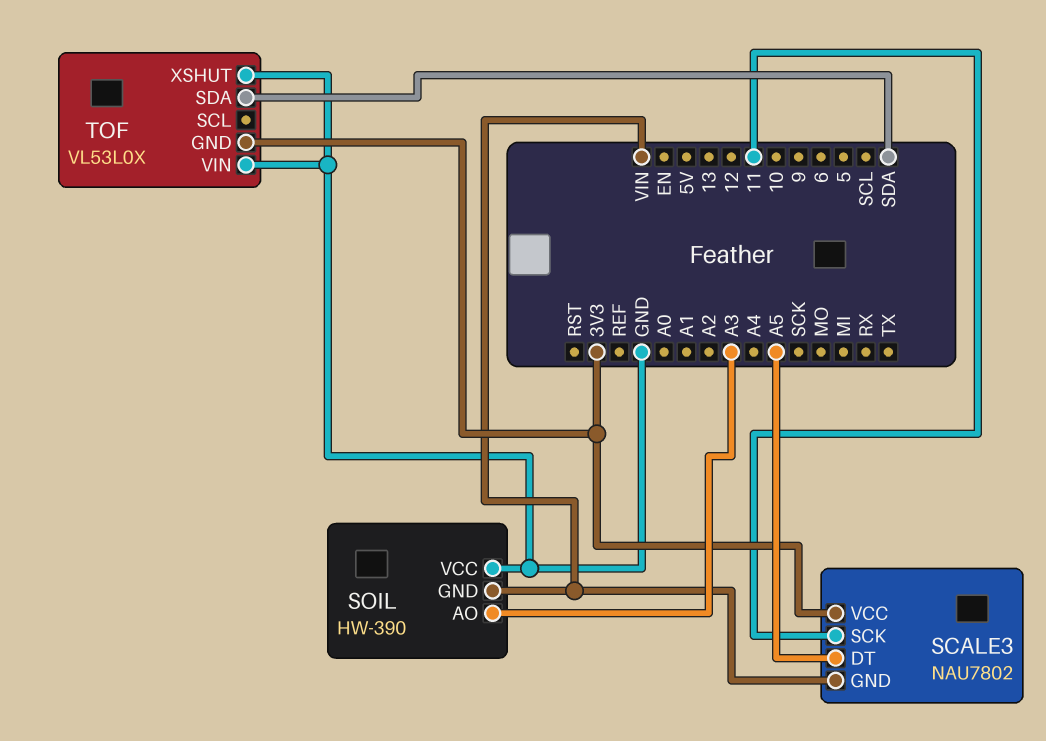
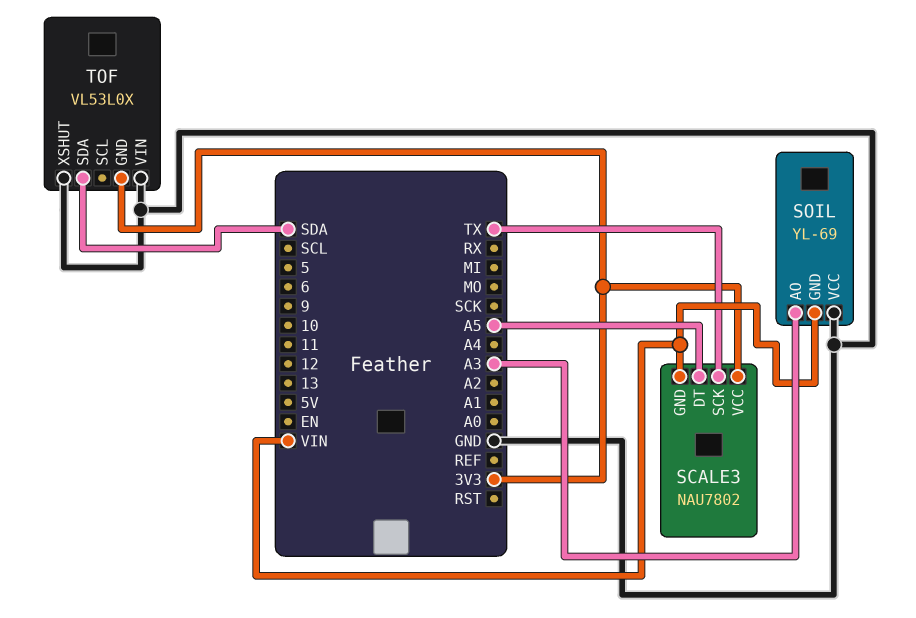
SCALE3 pin SCK: 11 -> TX
SOIL: HW-390 -> YL-69

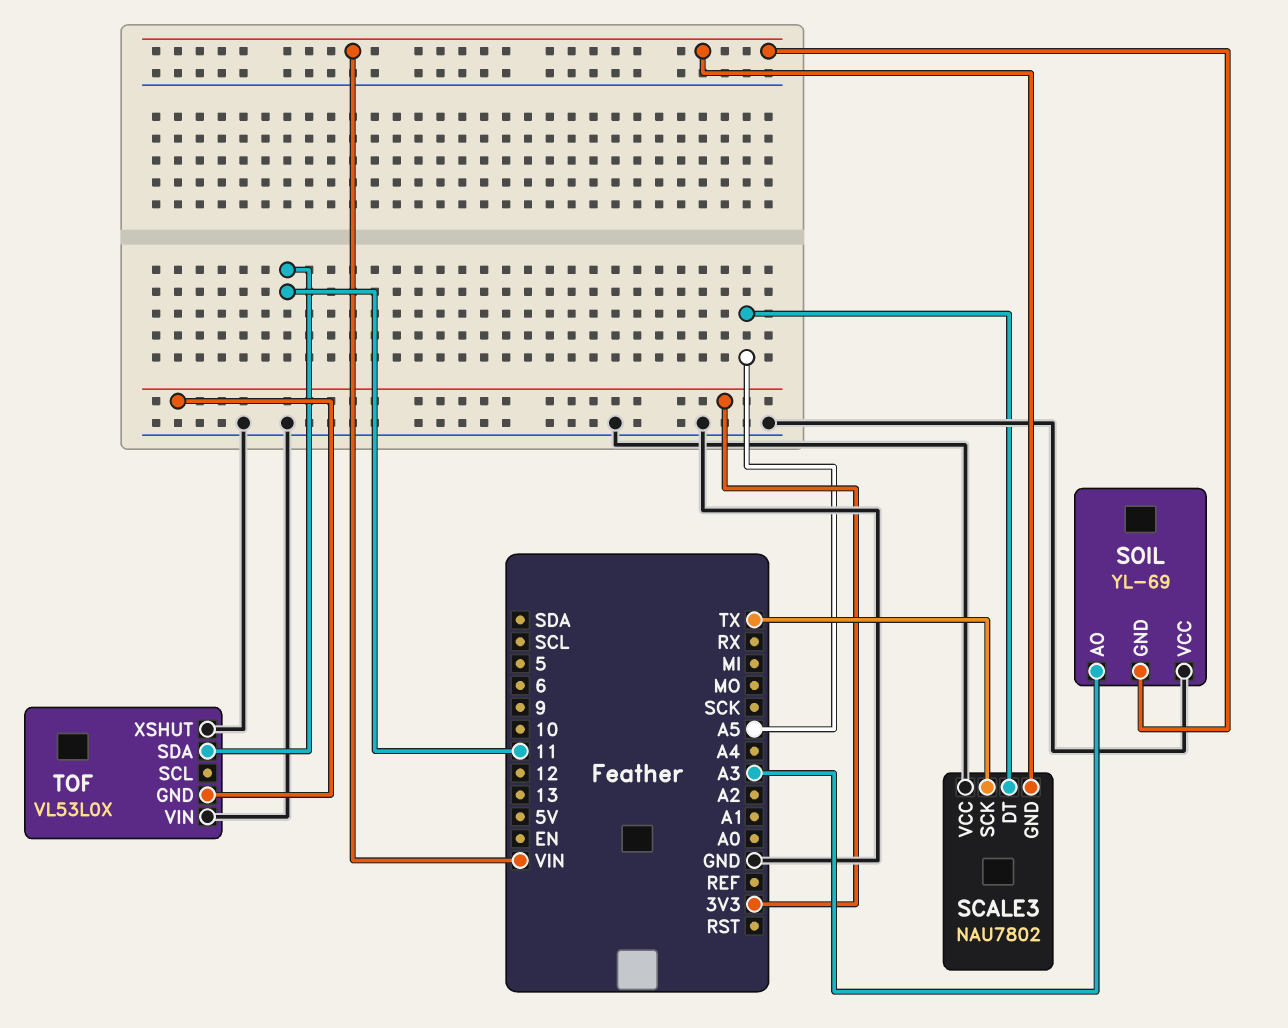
SCALE3 pin VCC: 3V3 -> GND
TOF pin SDA: SDA -> 11

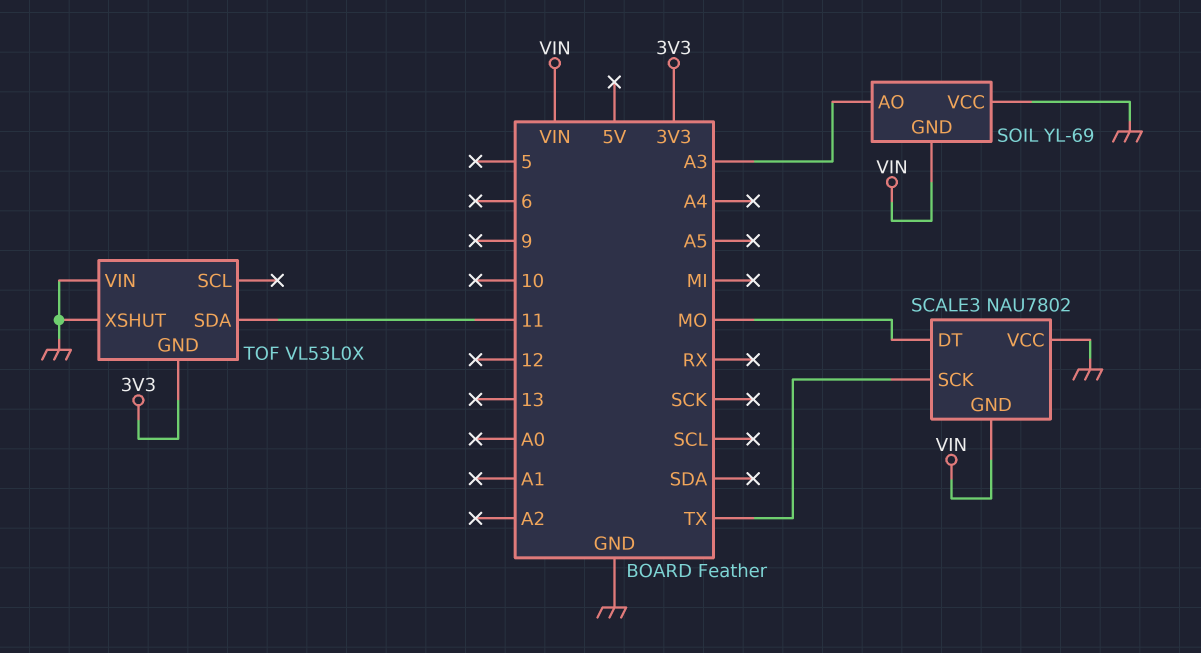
SCALE3 pin DT: A5 -> MO

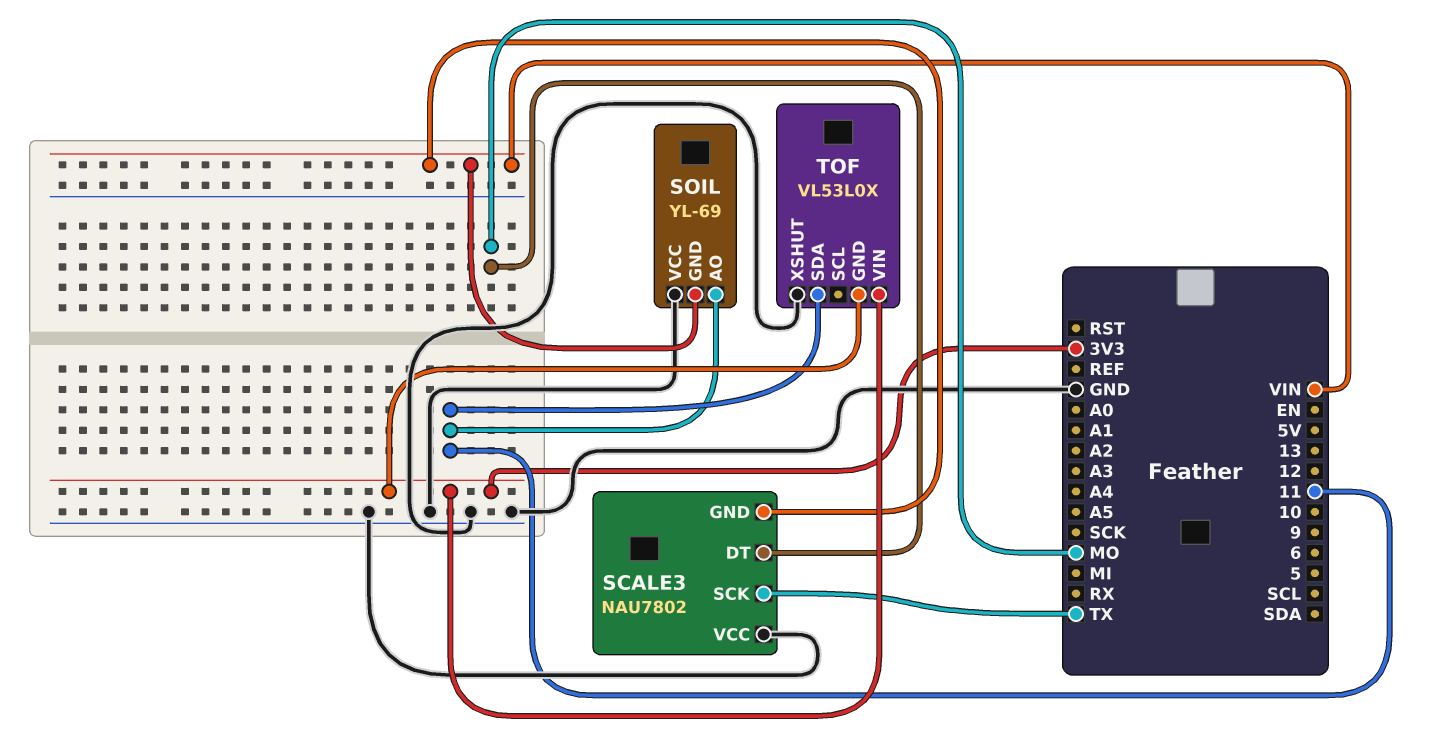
SOIL pin AO: A3 -> 11
TOF pin VIN: GND -> 3V3

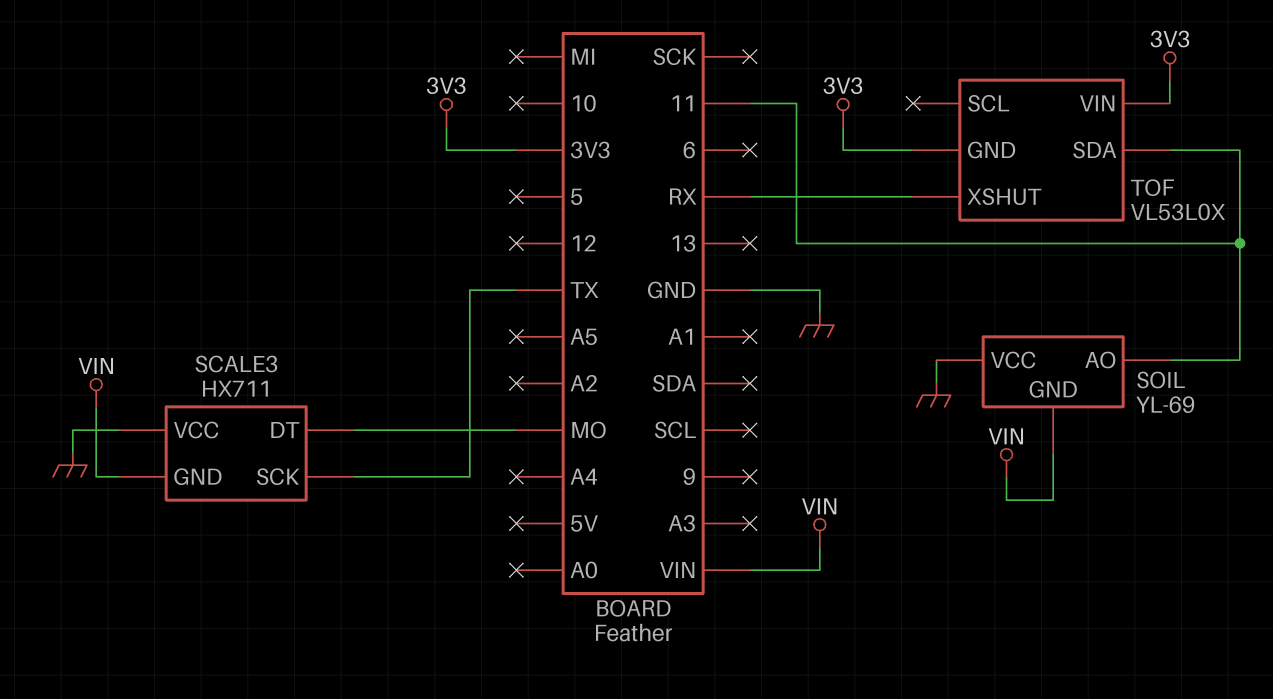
SCALE3: NAU7802 -> HX711
TOF pin XSHUT: GND -> RX

